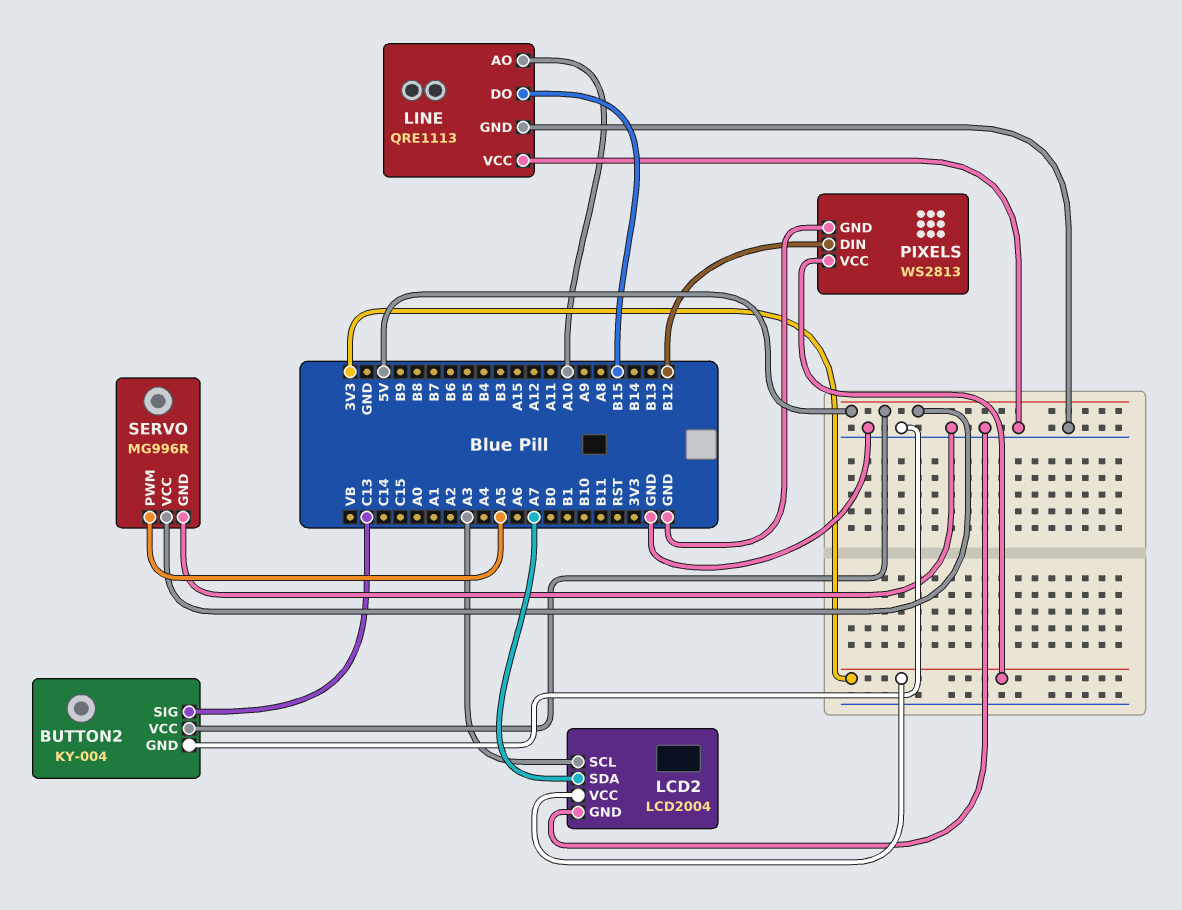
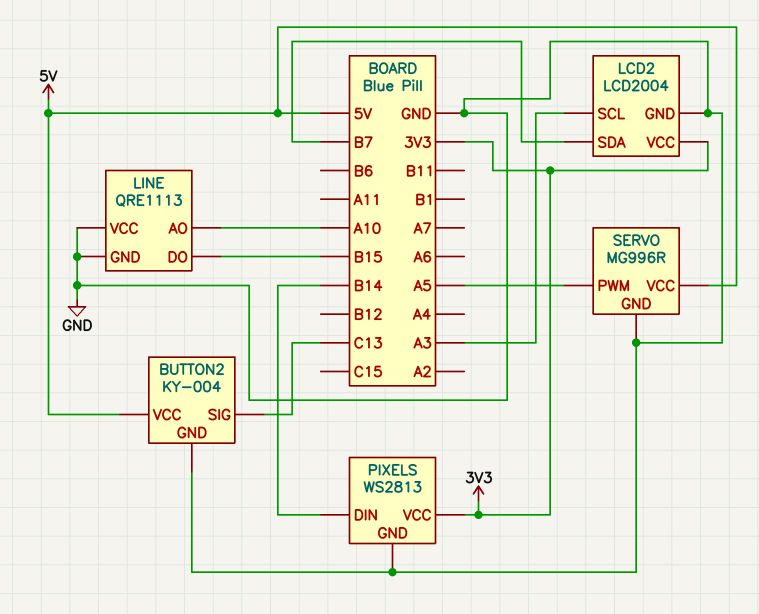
LCD2 pin SDA: A7 -> B7
PIXELS pin DIN: B12 -> B14

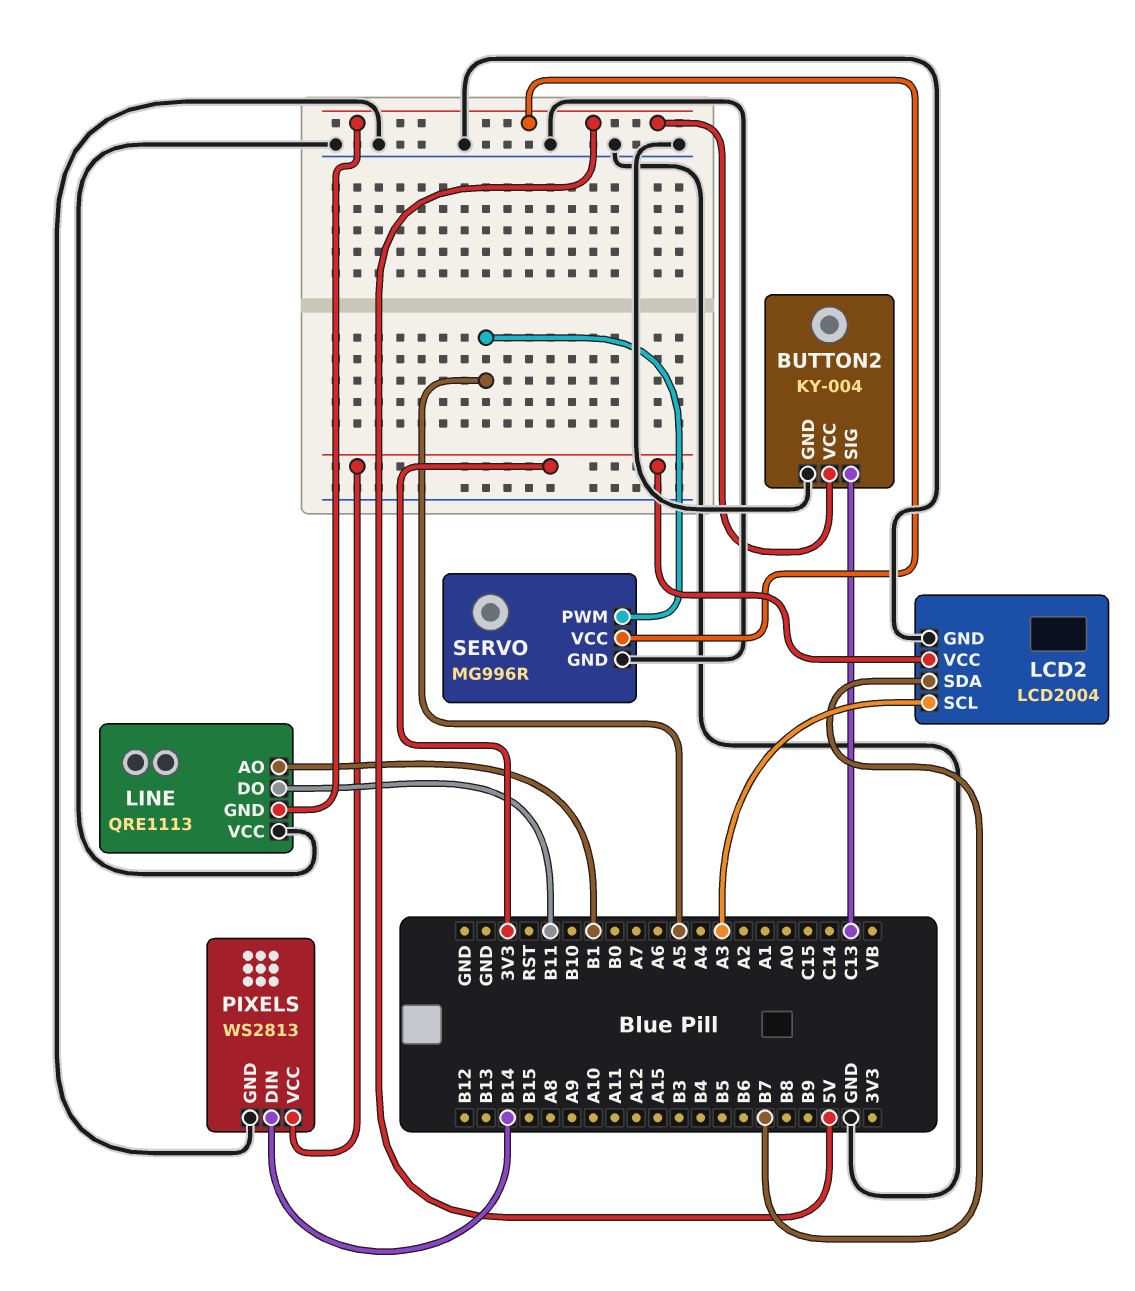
LINE pin AO: A10 -> B1
LINE pin DO: B15 -> B11
LINE pin GND: GND -> 5V

